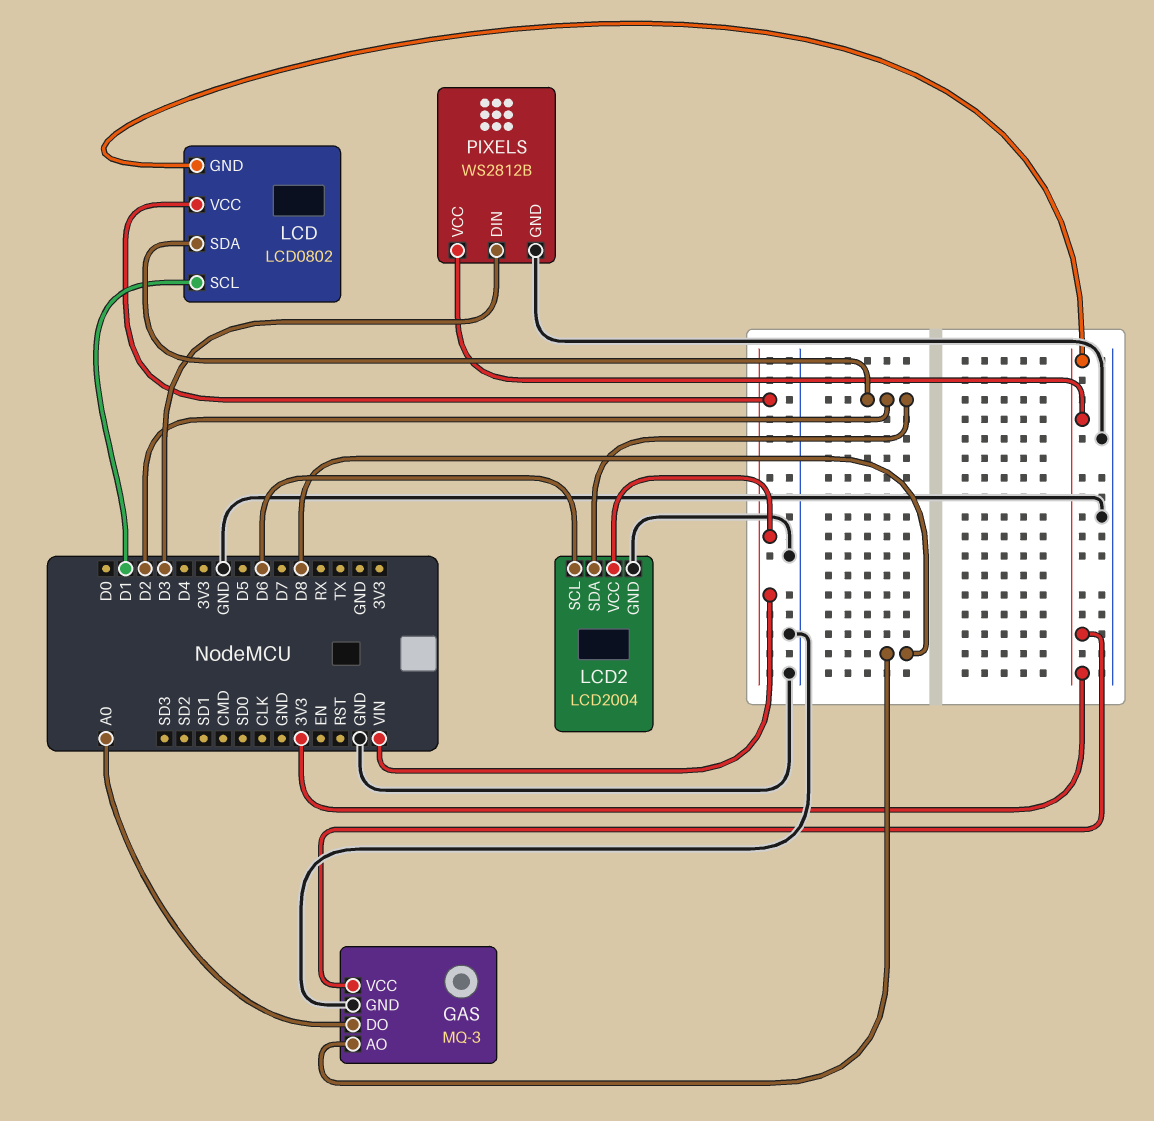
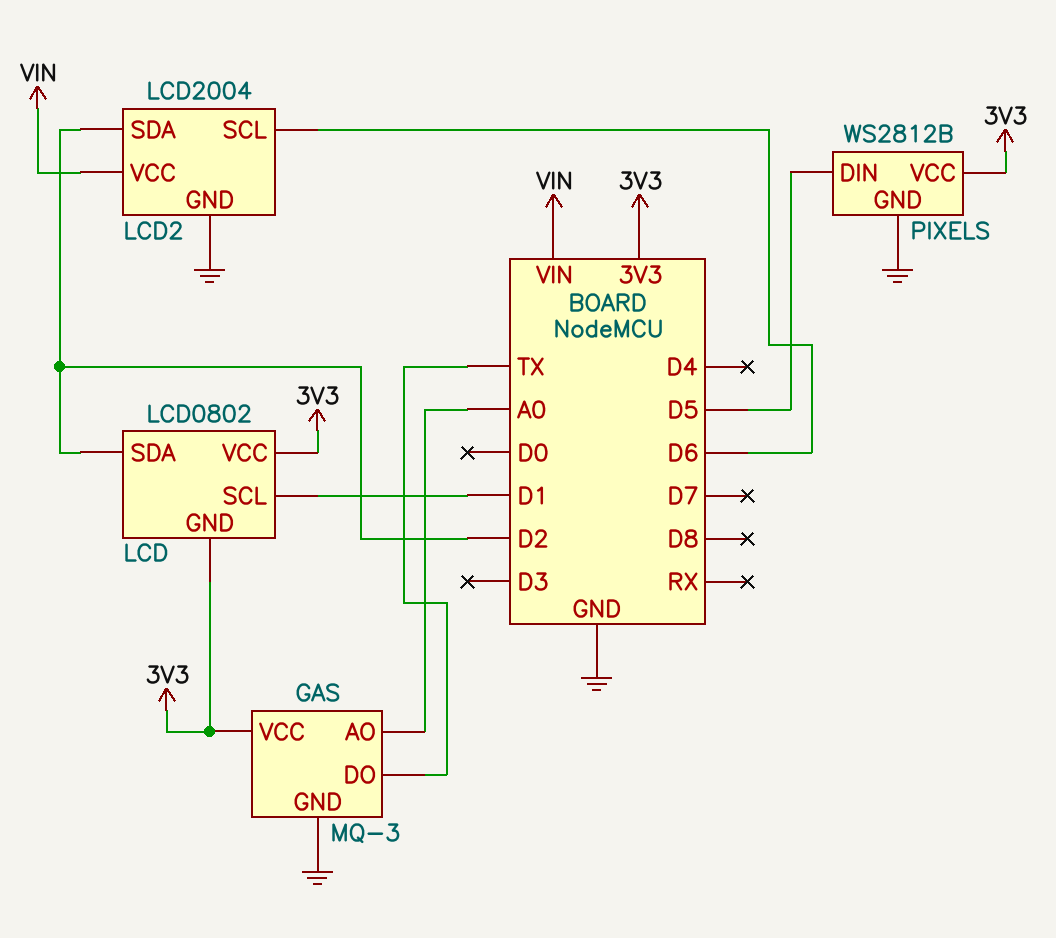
GAS pin AO: D8 -> A0
GAS pin DO: A0 -> TX
LCD pin VCC: VIN -> 3V3
PIXELS pin DIN: D3 -> D5

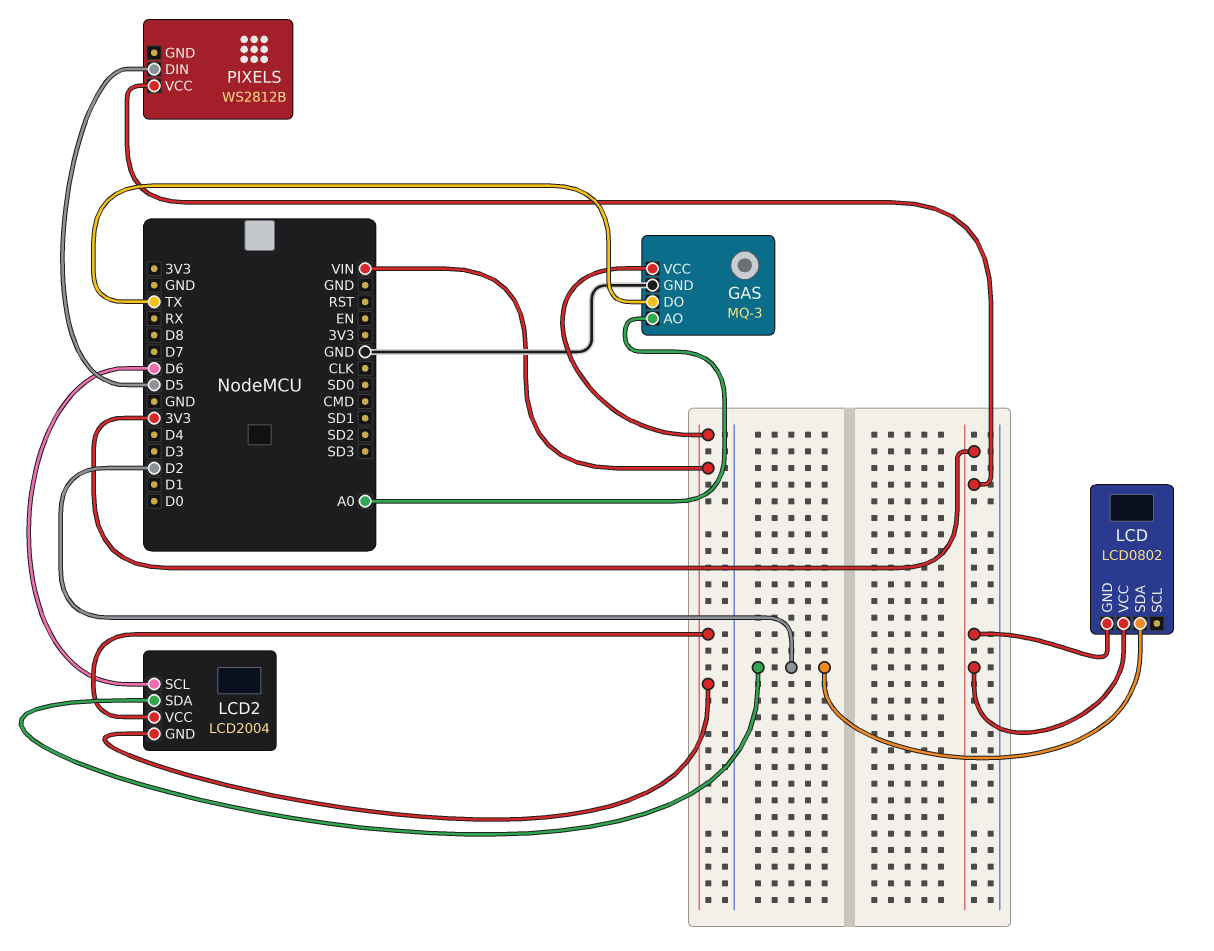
GAS pin VCC: 3V3 -> VIN
LCD pin SCL: D1 -> none
LCD2 pin GND: GND -> VIN
PIXELS pin GND: GND -> none

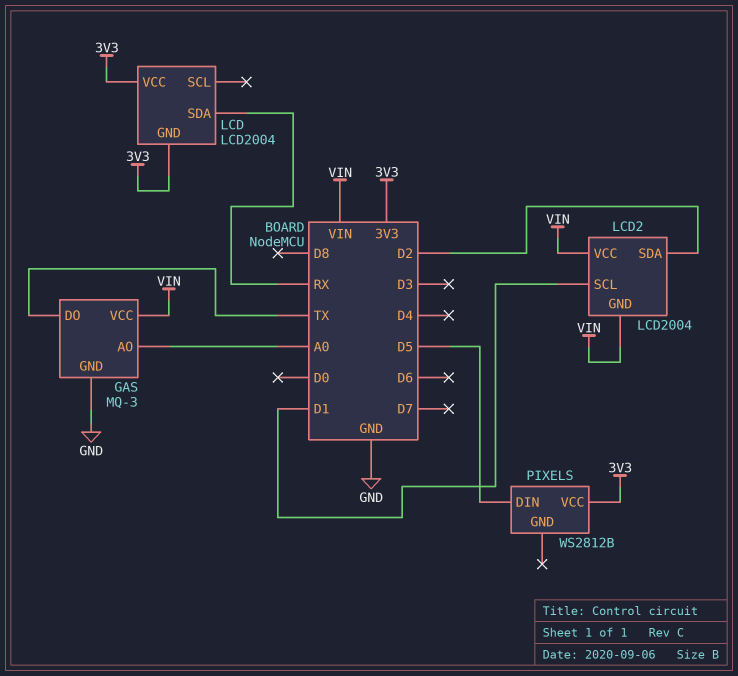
LCD: LCD0802 -> LCD2004
LCD pin SDA: D2 -> RX
LCD2 pin SCL: D6 -> D1

